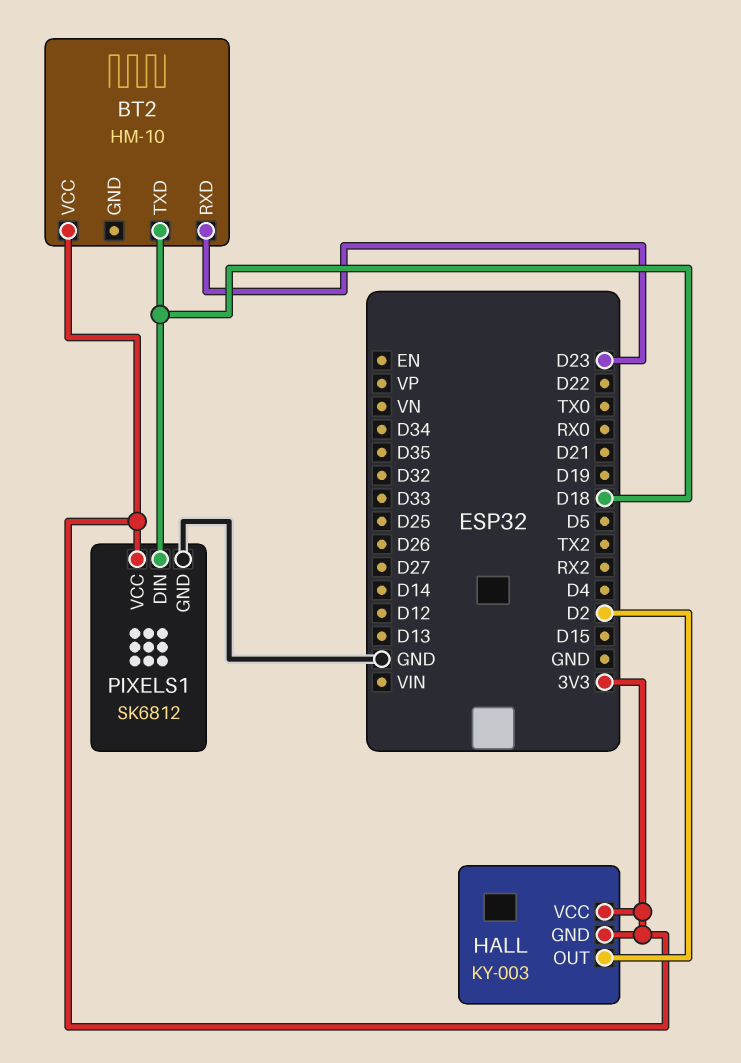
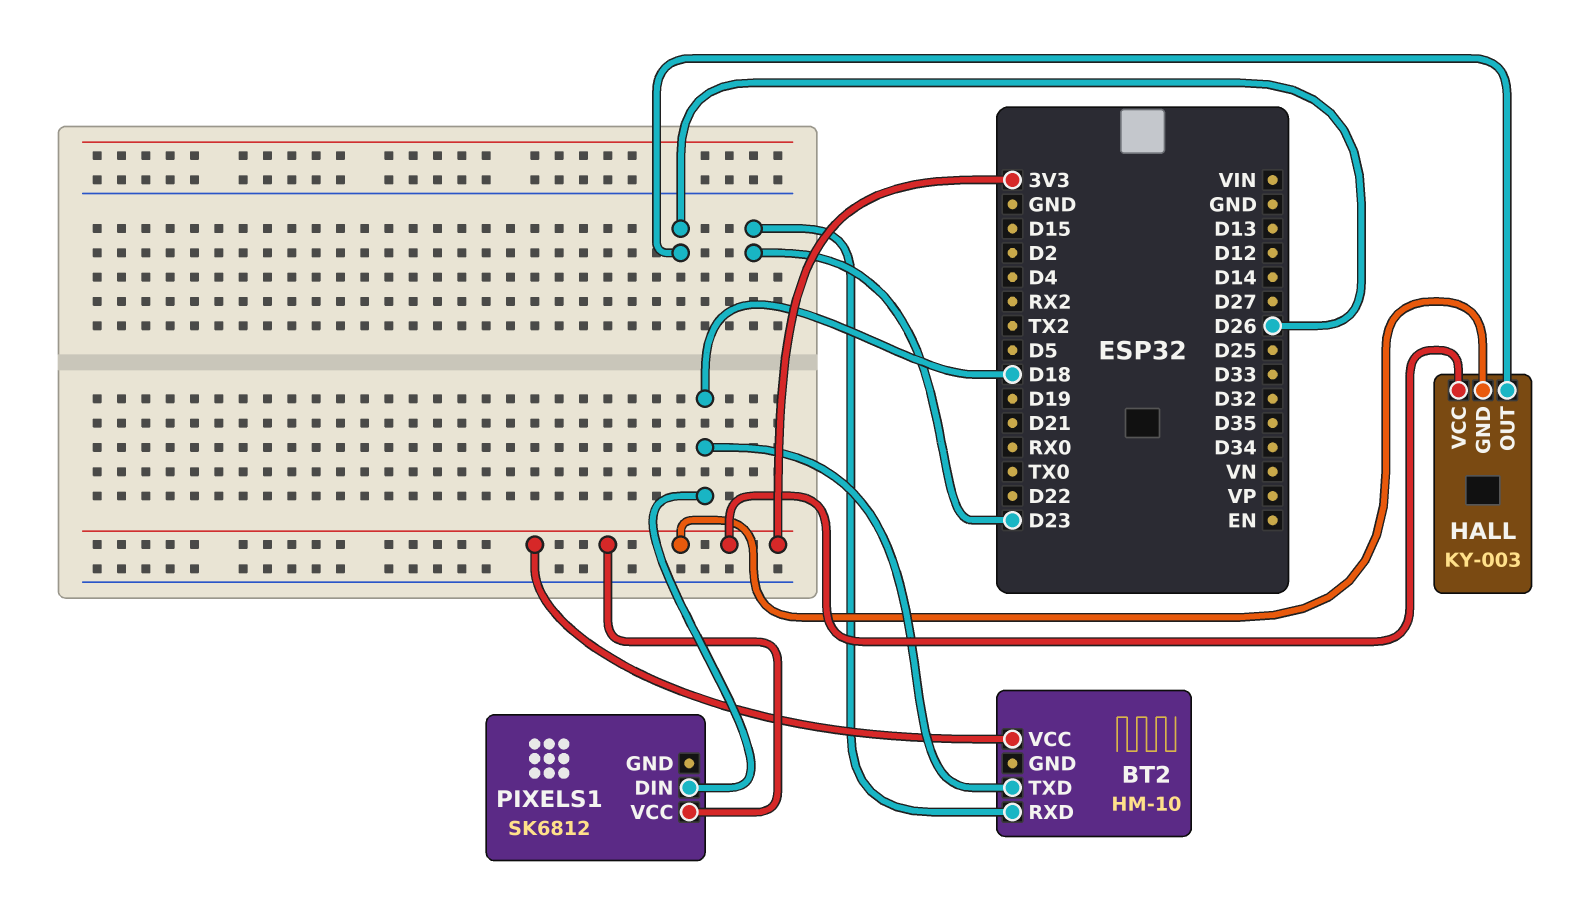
HALL pin OUT: D2 -> D26
PIXELS1 pin GND: GND -> none

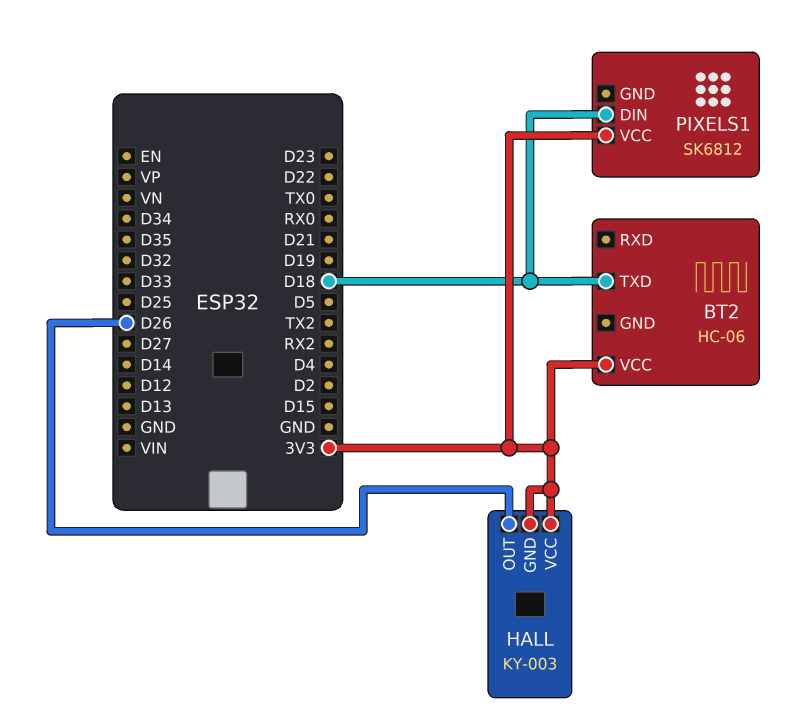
BT2: HM-10 -> HC-06
BT2 pin RXD: D23 -> none

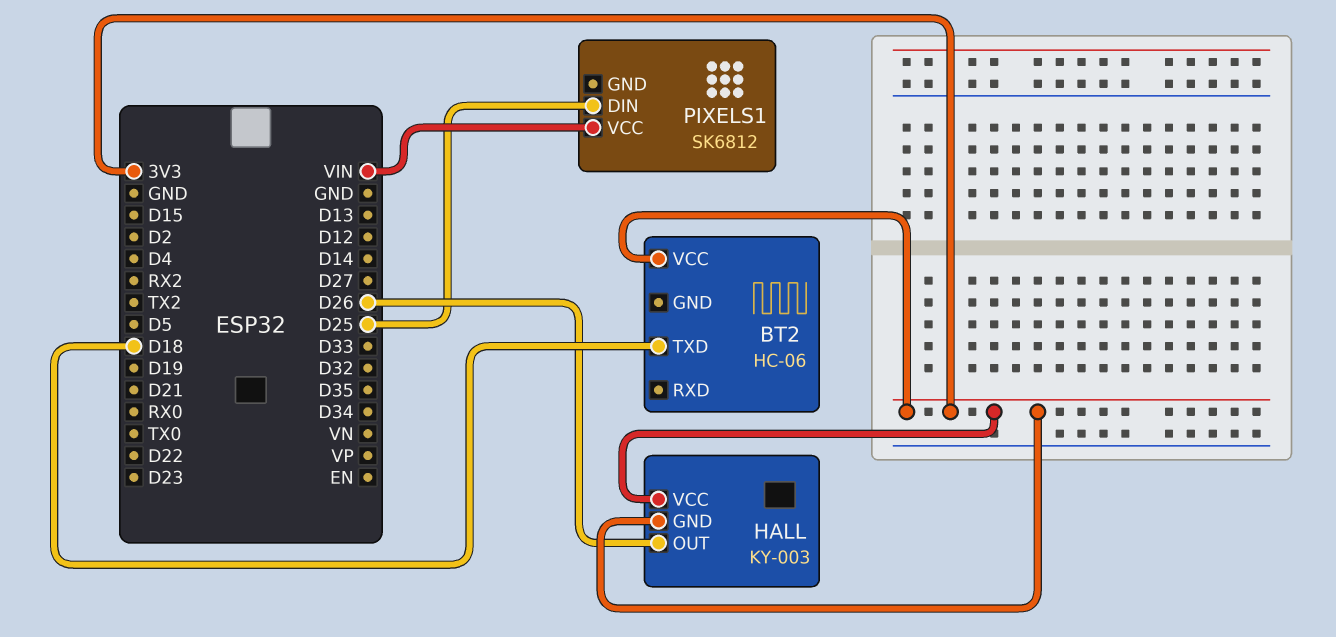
PIXELS1 pin DIN: D18 -> D25
PIXELS1 pin VCC: 3V3 -> VIN

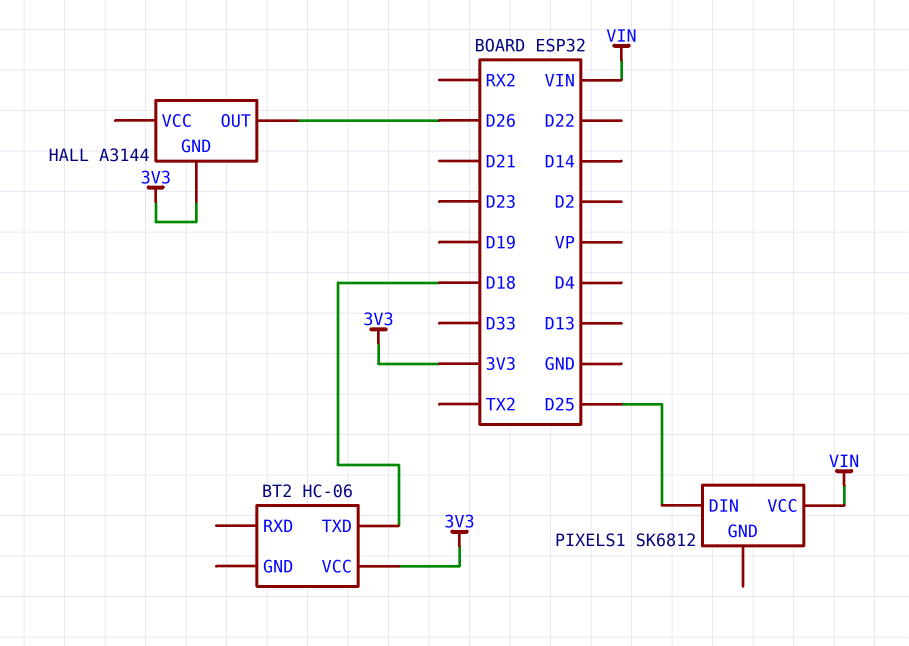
HALL: KY-003 -> A3144
HALL pin VCC: 3V3 -> none

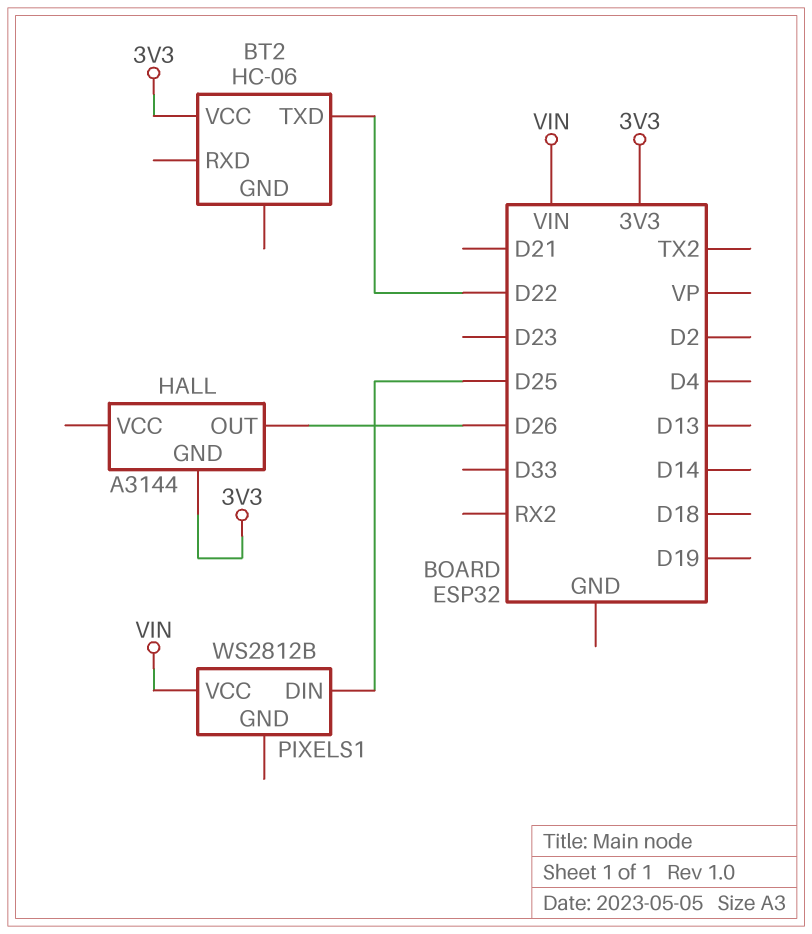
BT2 pin TXD: D18 -> D22
PIXELS1: SK6812 -> WS2812B

